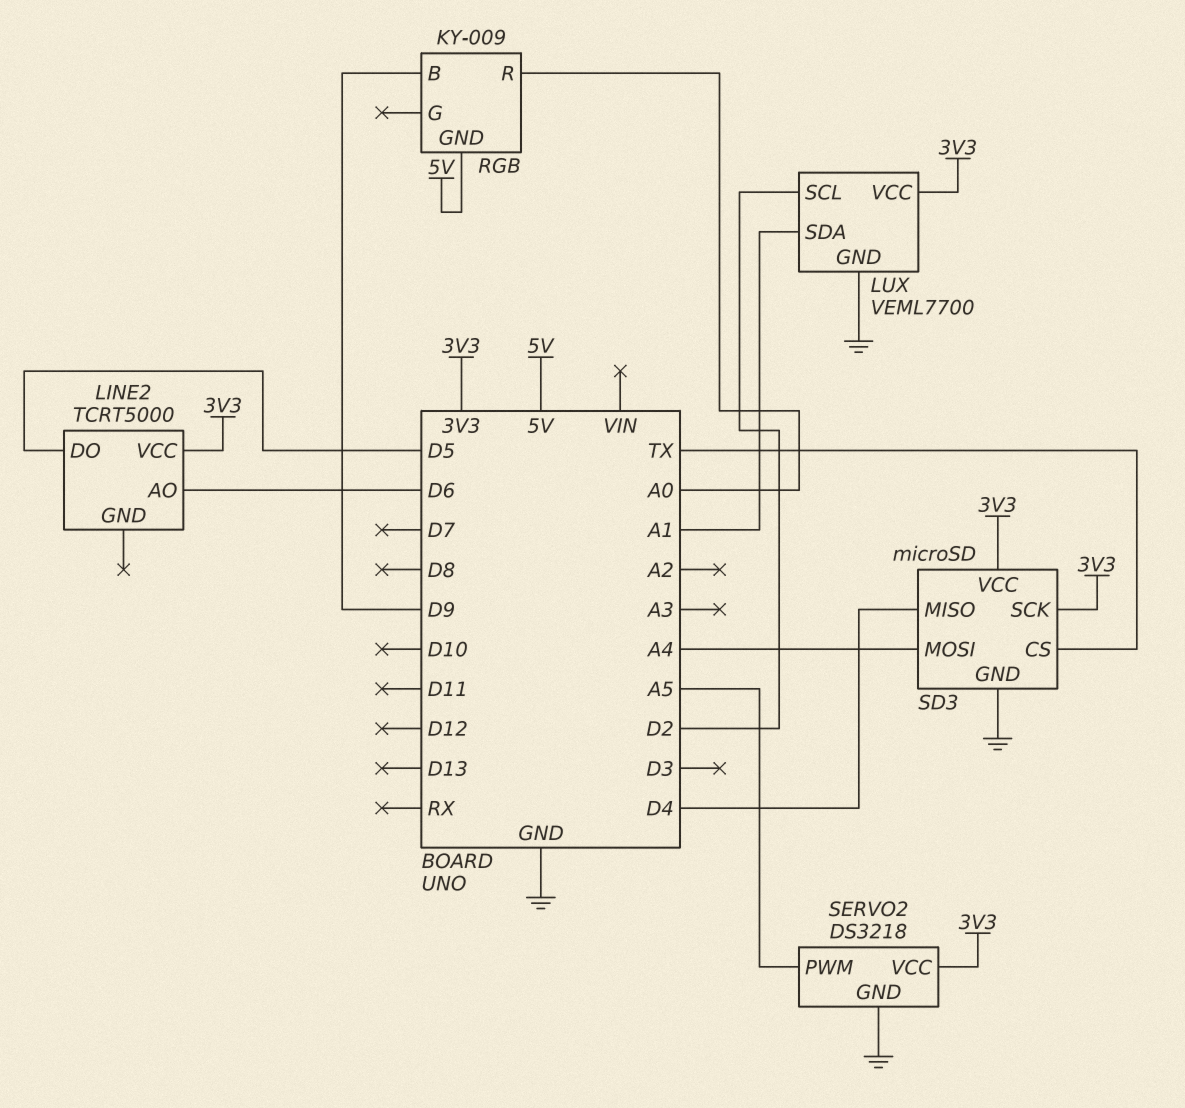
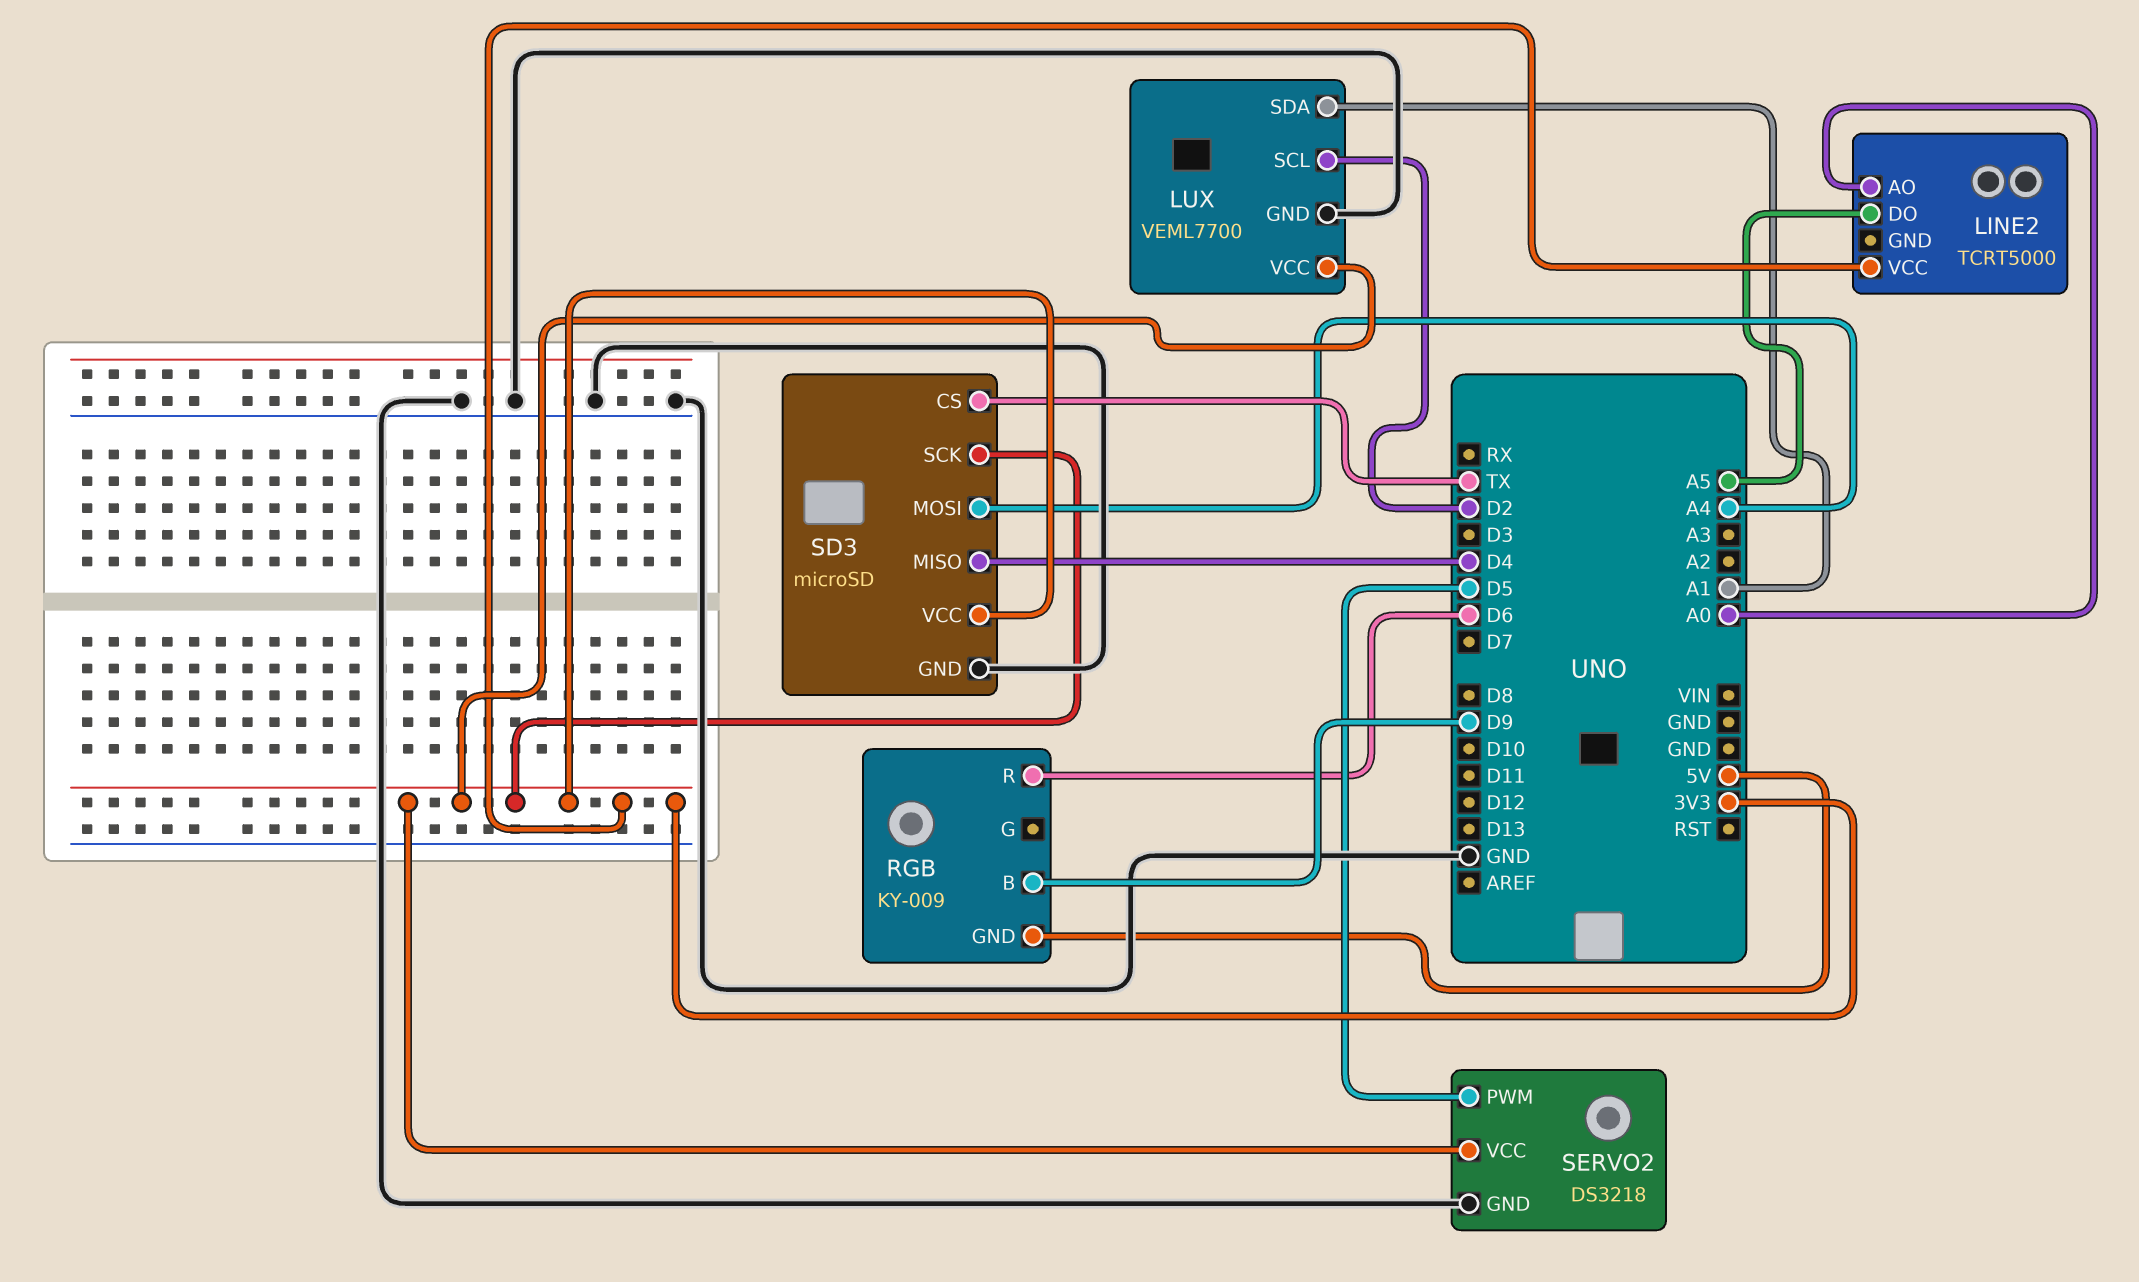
LINE2 pin AO: D6 -> A0
LINE2 pin DO: D5 -> A5
RGB pin R: A0 -> D6
SERVO2 pin PWM: A5 -> D5

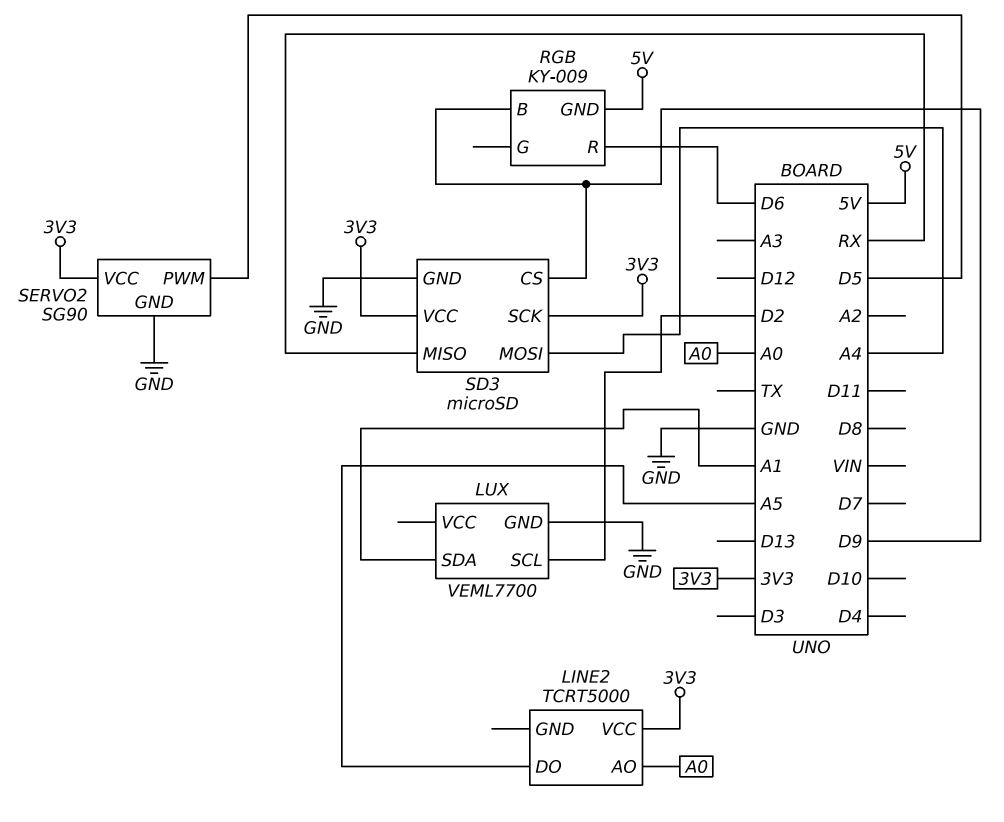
LUX pin VCC: 3V3 -> none
SD3 pin CS: TX -> D9
SD3 pin MISO: D4 -> RX
SERVO2: DS3218 -> SG90

